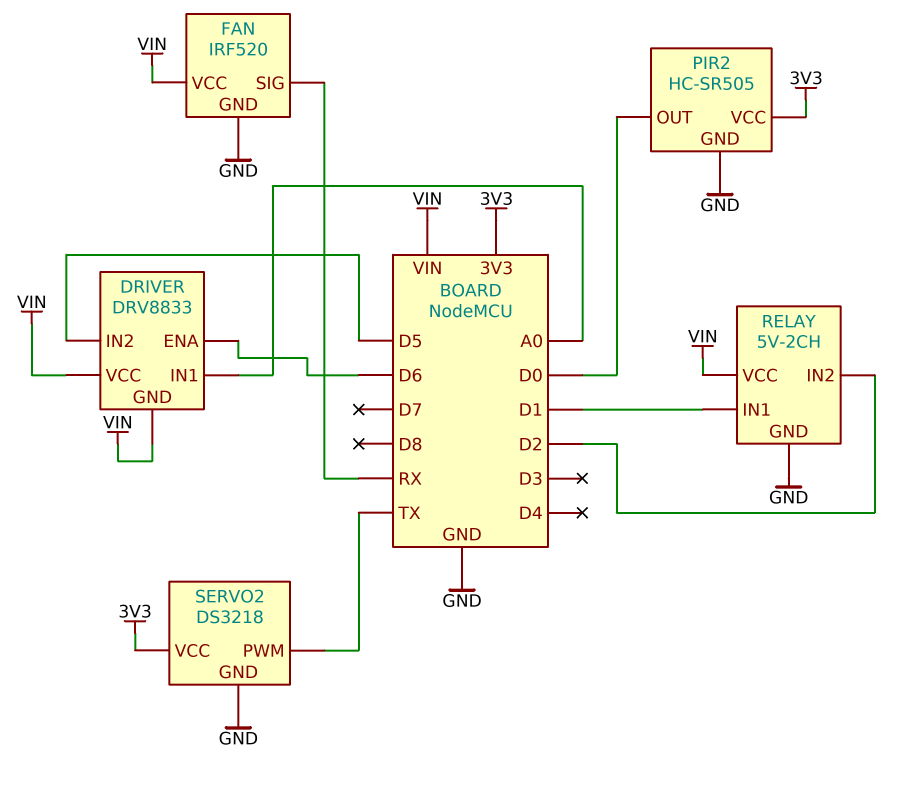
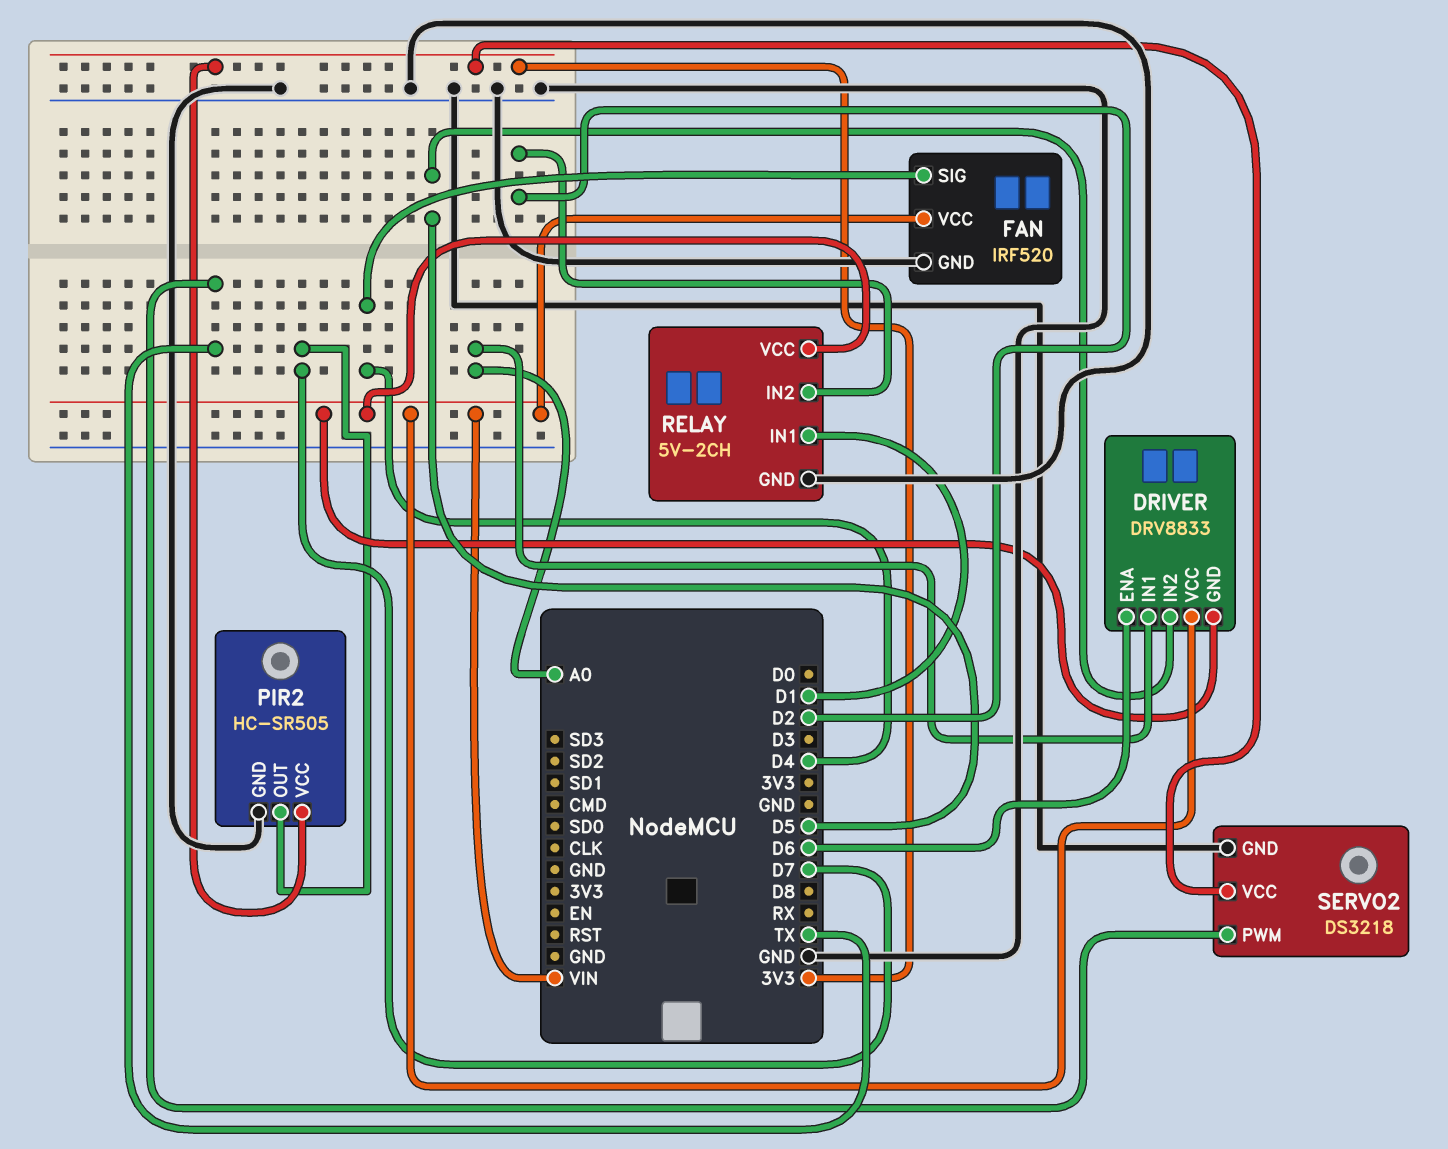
FAN pin SIG: RX -> D4
PIR2 pin OUT: D0 -> D7

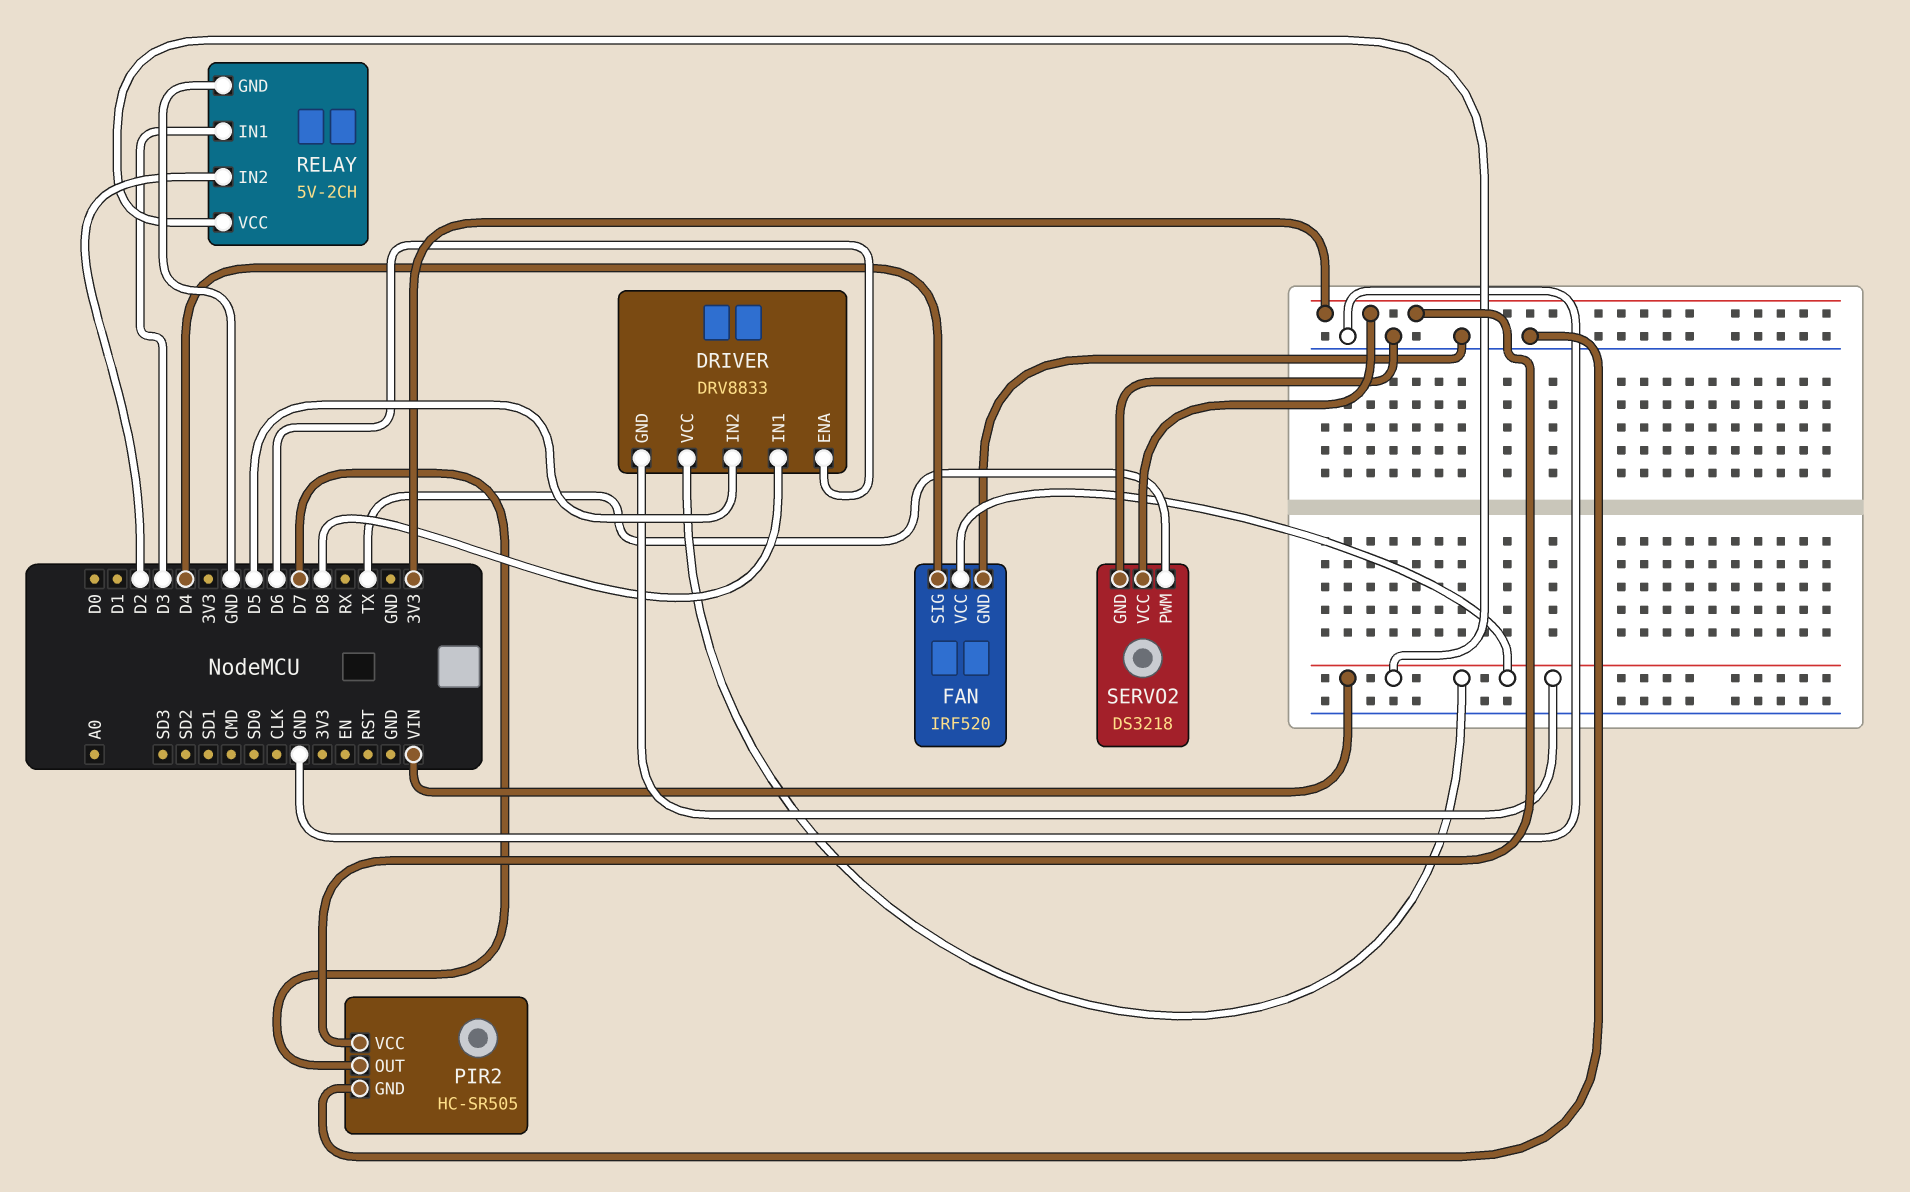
DRIVER pin IN1: A0 -> D8
RELAY pin IN1: D1 -> D3

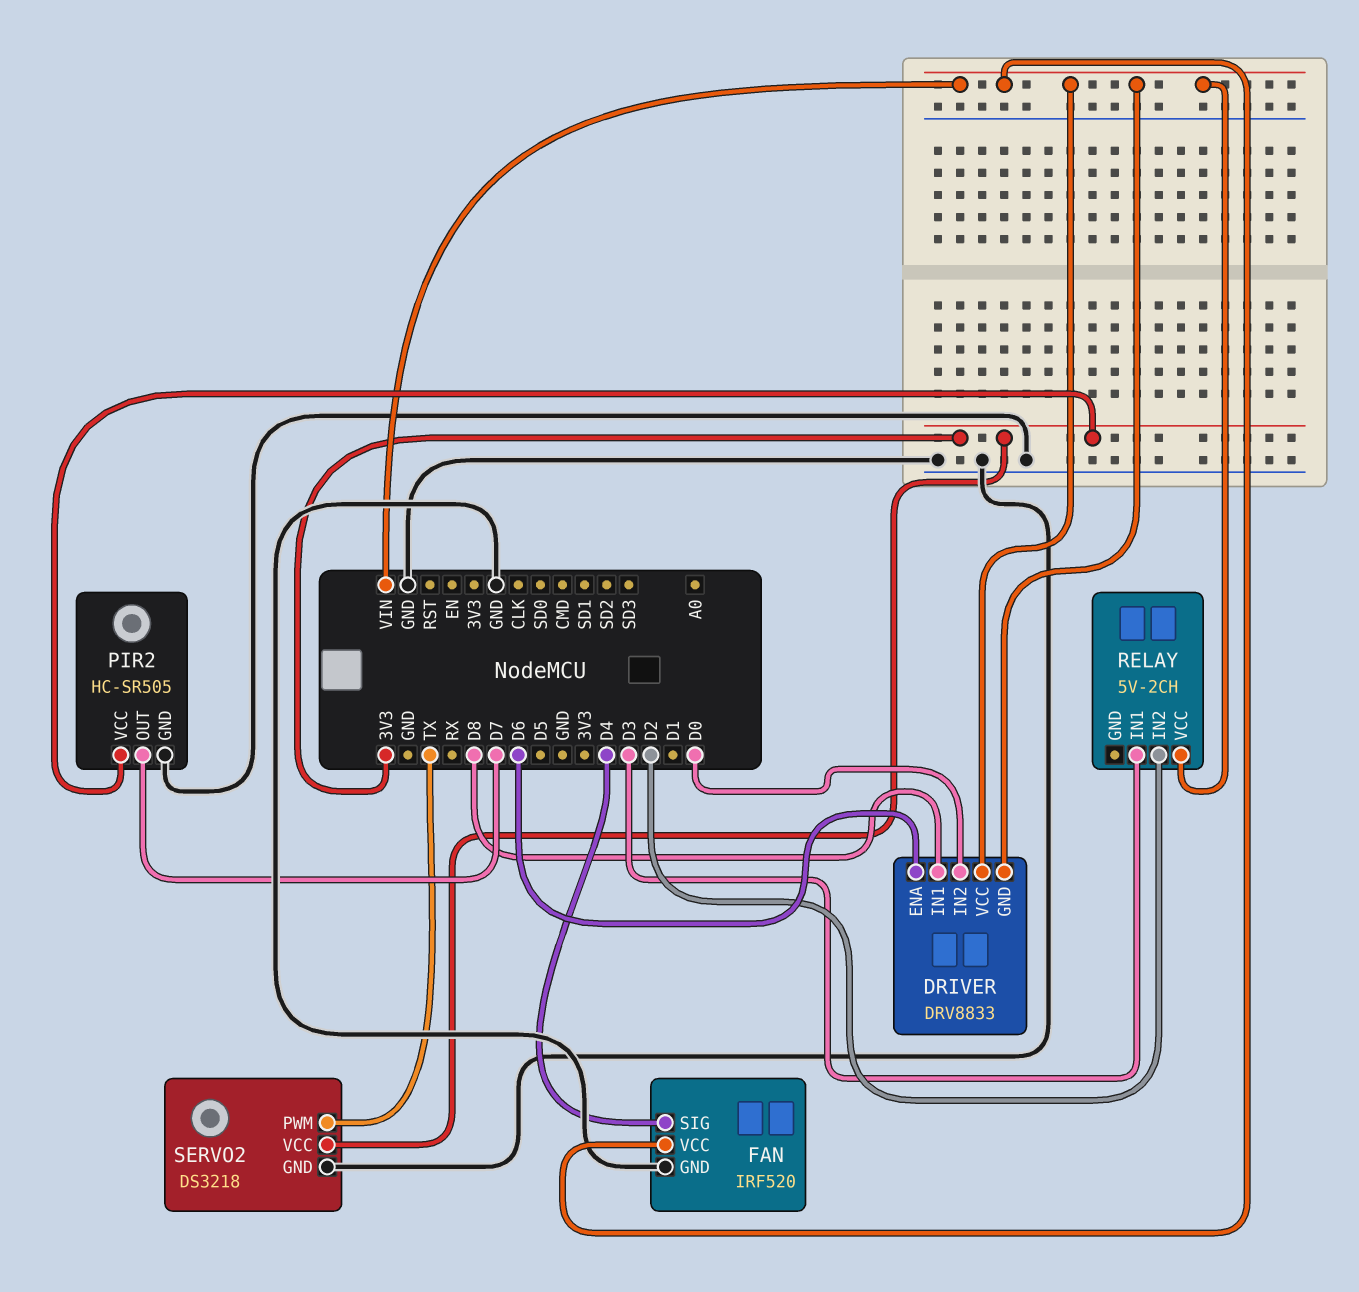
DRIVER pin IN2: D5 -> D0
RELAY pin GND: GND -> none

